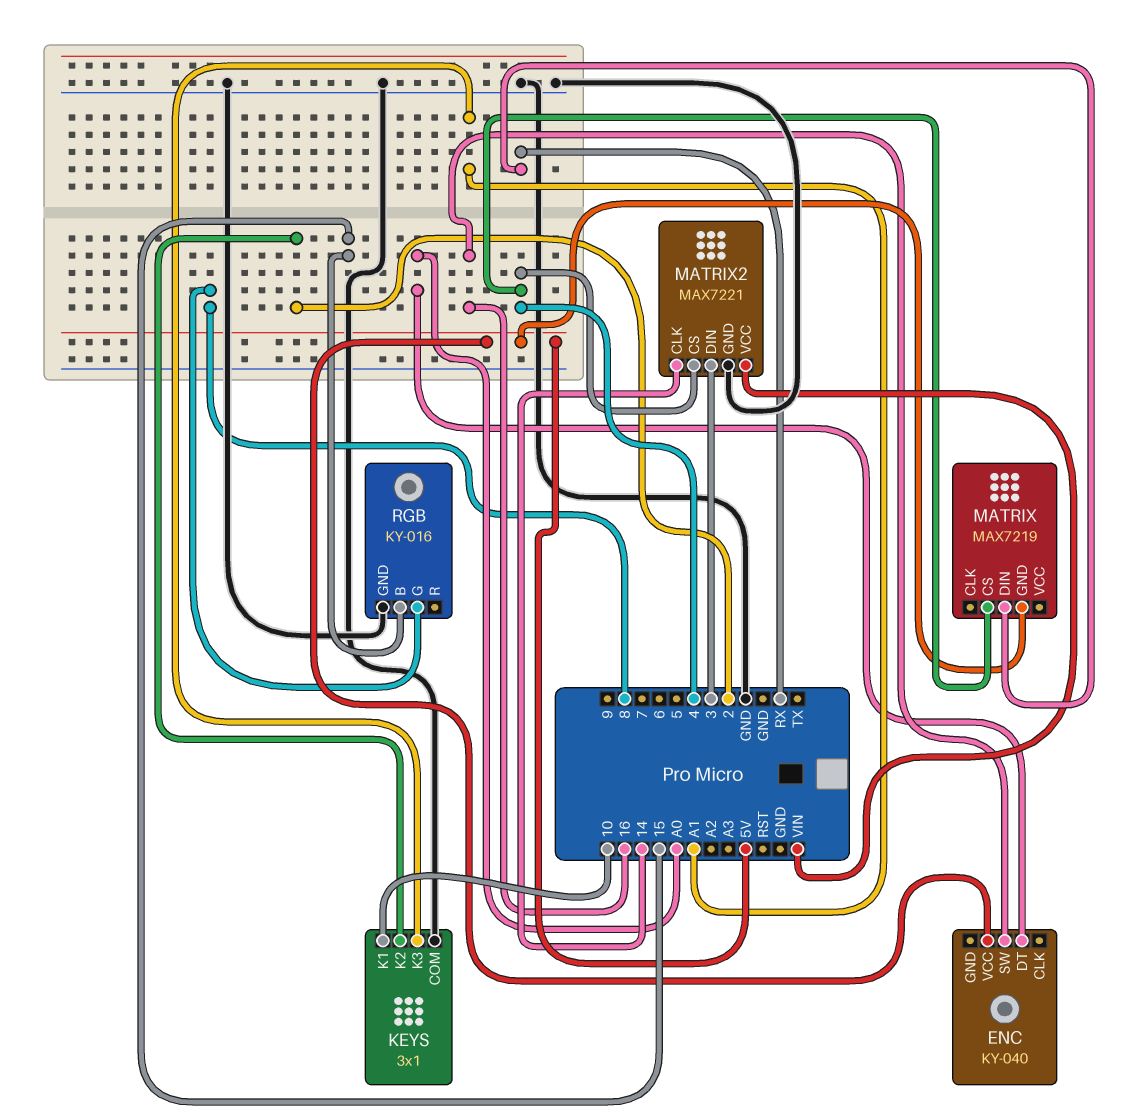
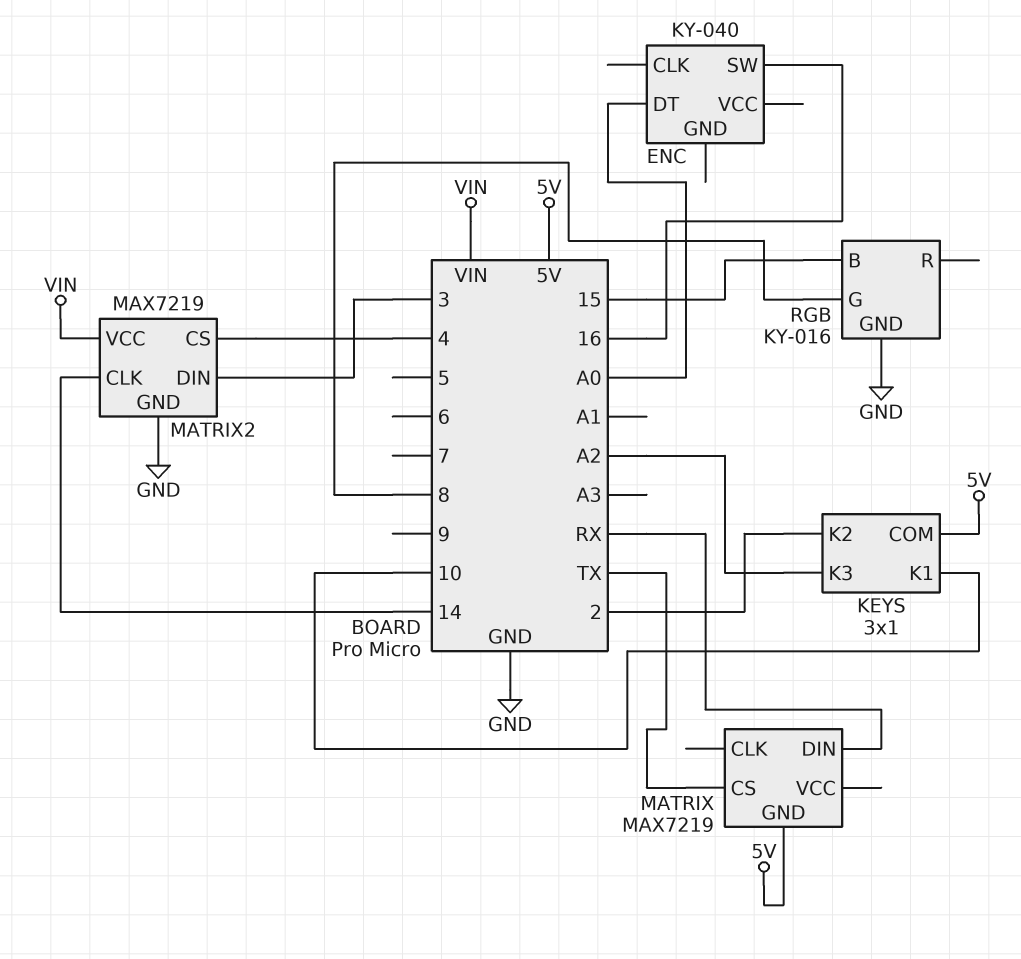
ENC pin VCC: 5V -> none
KEYS pin COM: GND -> 5V
KEYS pin K3: A1 -> A2
MATRIX pin CS: 4 -> TX
MATRIX2: MAX7221 -> MAX7219

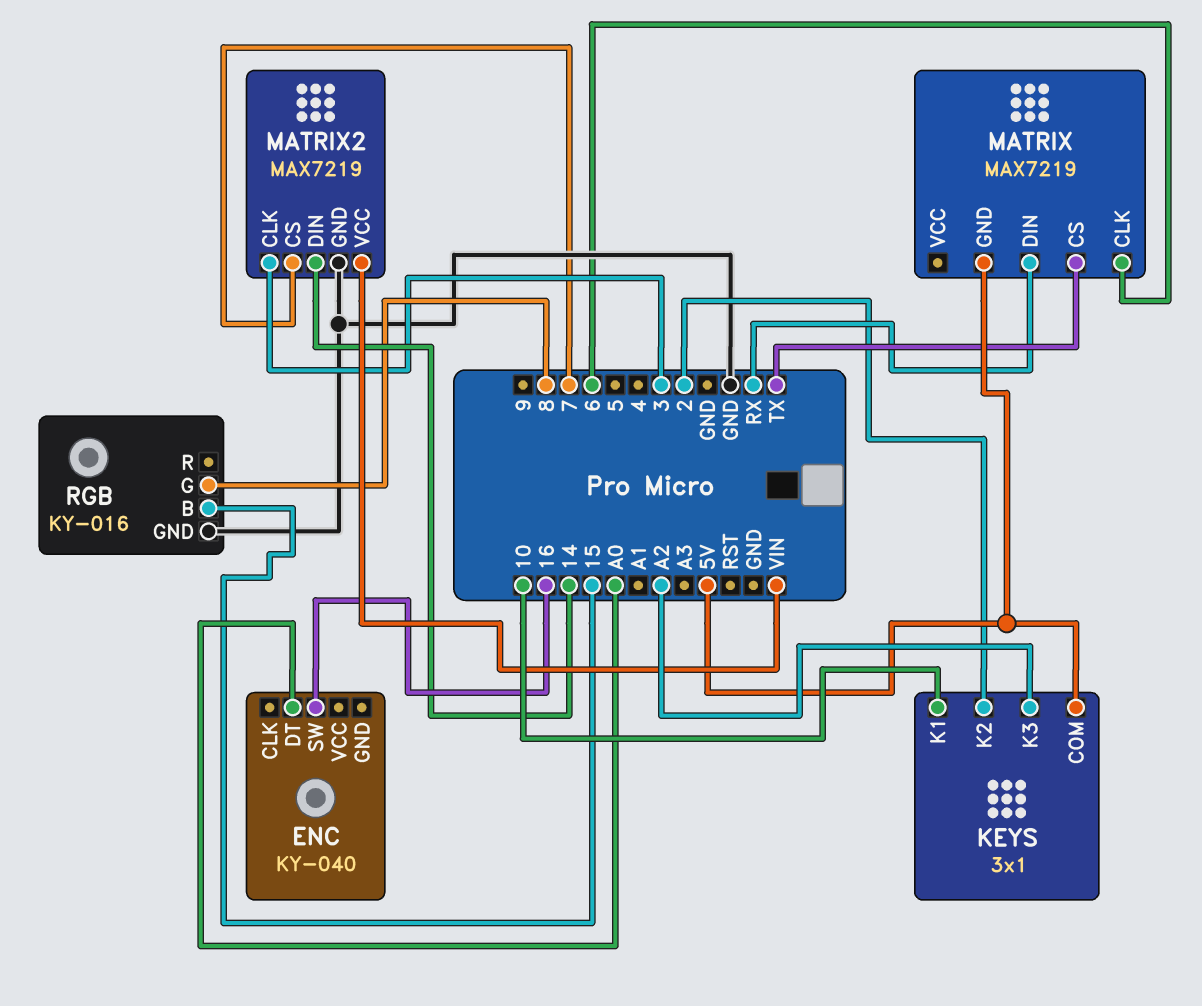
MATRIX pin CLK: none -> 6
MATRIX2 pin CLK: 14 -> 3
MATRIX2 pin CS: 4 -> 7
MATRIX2 pin DIN: 3 -> 14

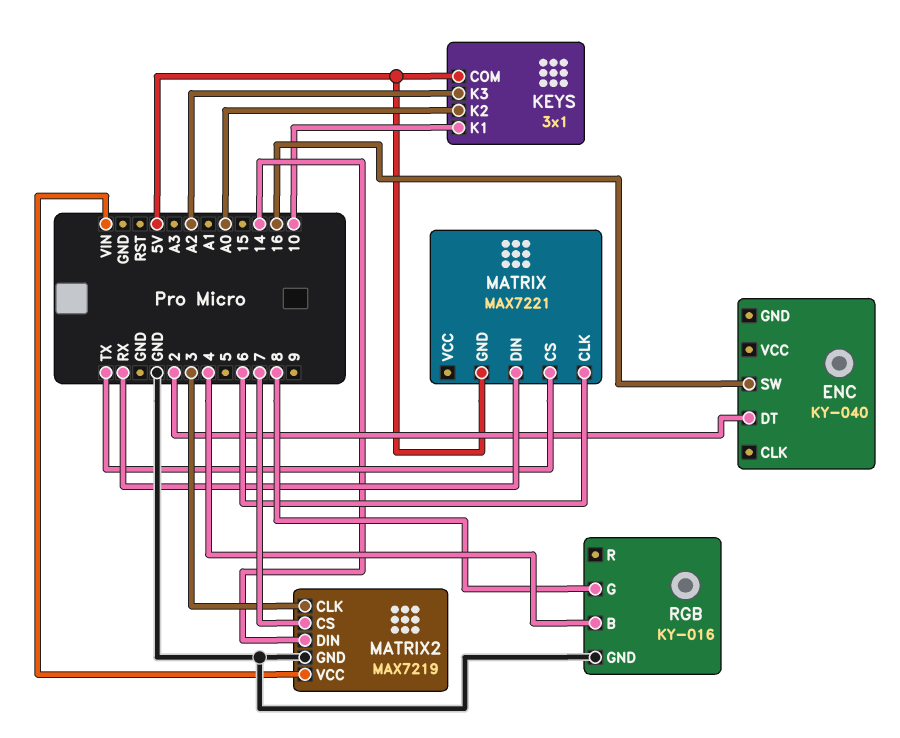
ENC pin DT: A0 -> 2
KEYS pin K2: 2 -> A0
MATRIX: MAX7219 -> MAX7221
RGB pin B: 15 -> 4

